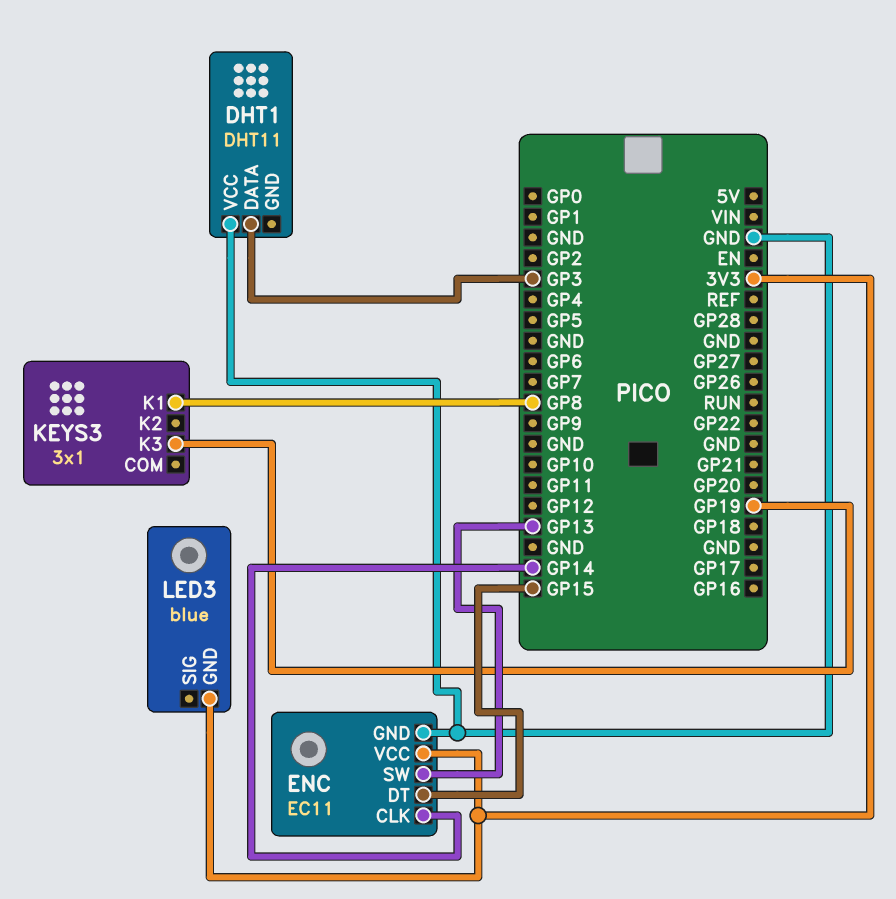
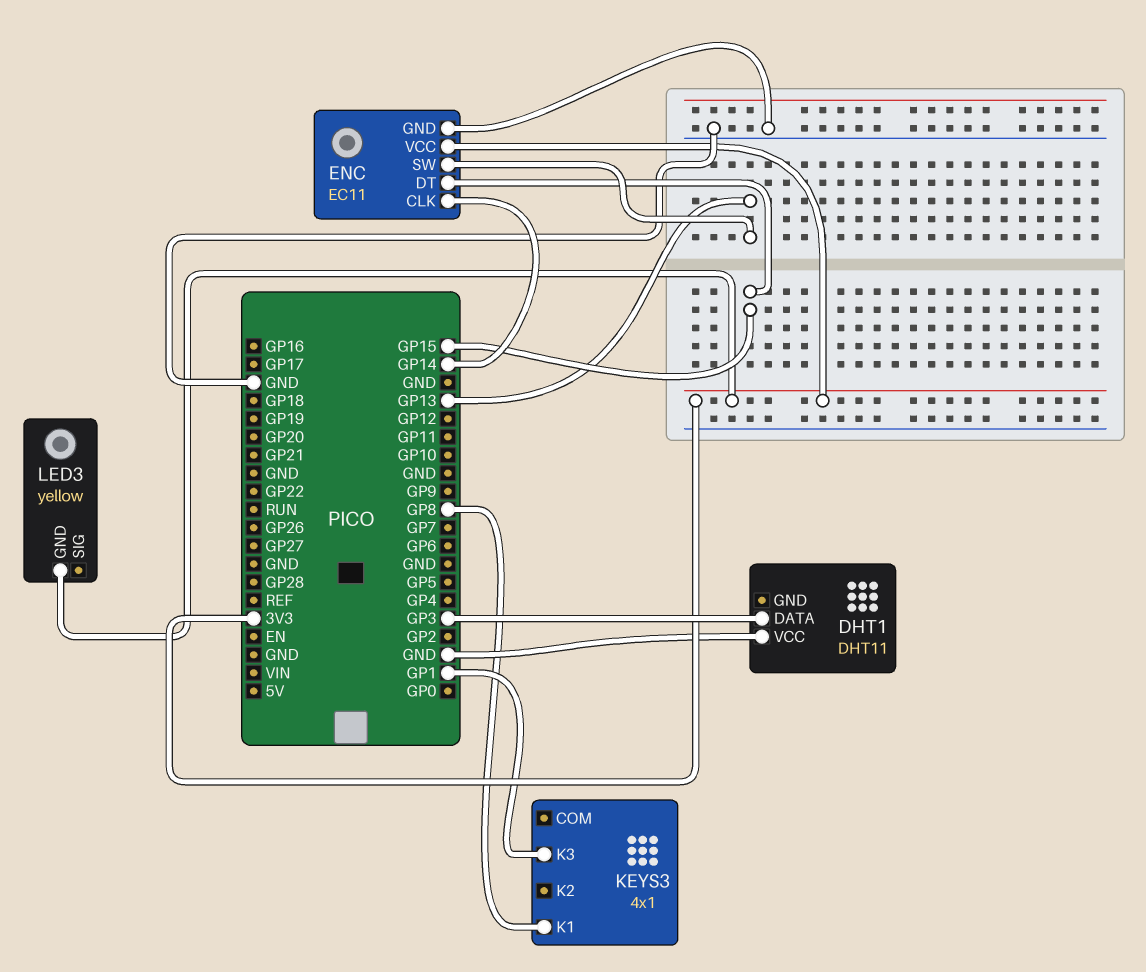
KEYS3: 3x1 -> 4x1
KEYS3 pin K3: GP19 -> GP1
LED3: blue -> yellow

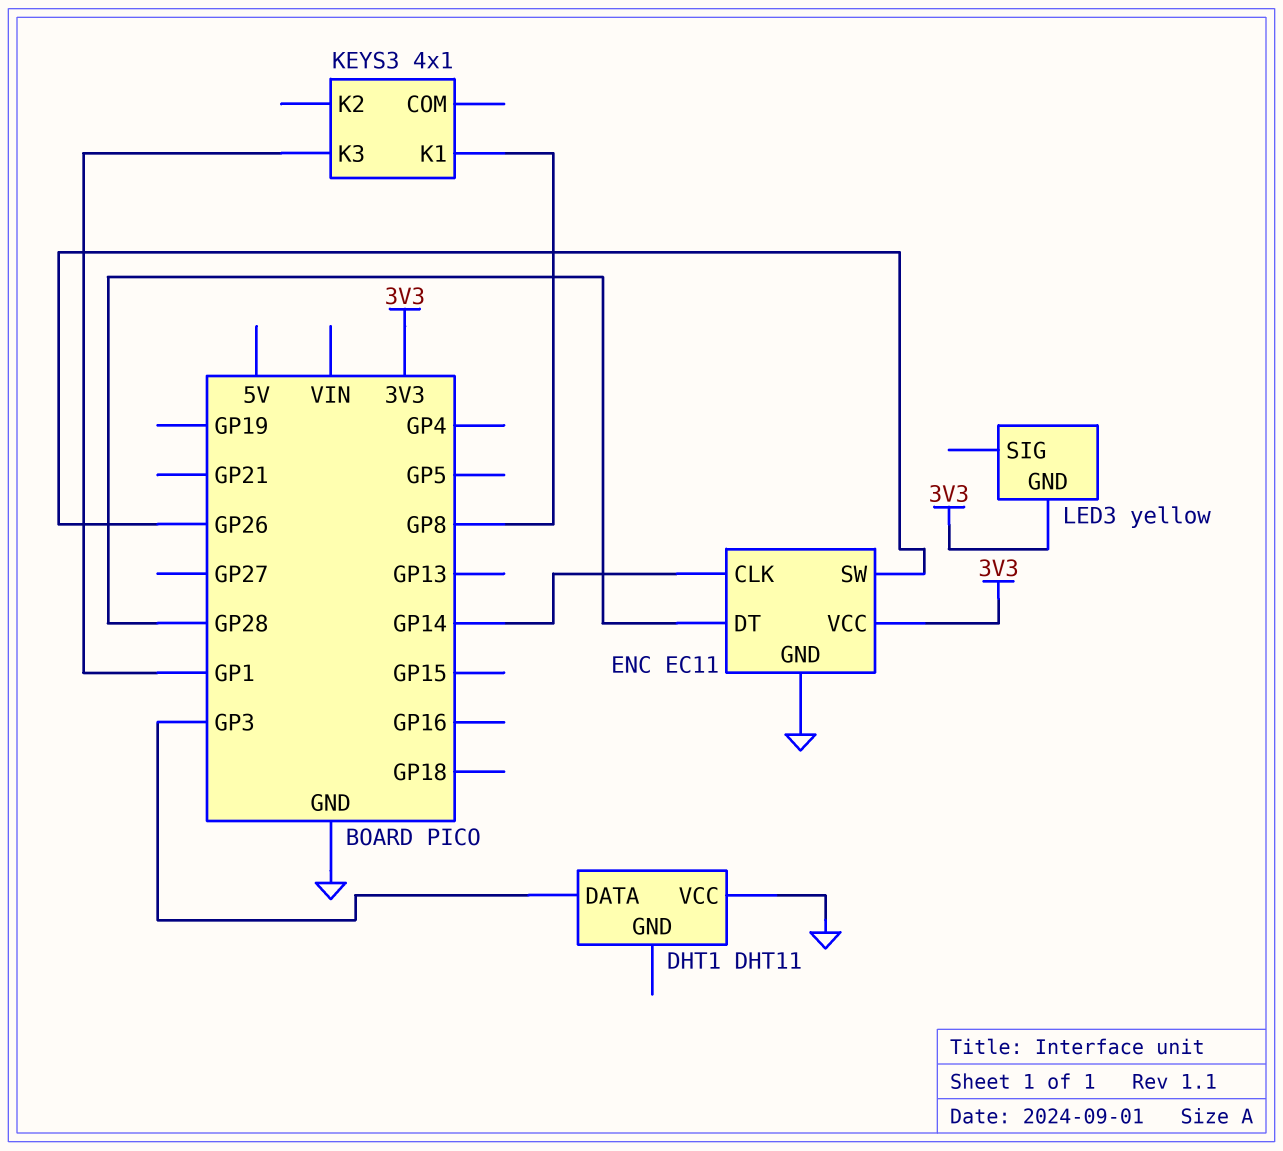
ENC pin DT: GP15 -> GP28
ENC pin SW: GP13 -> GP26

